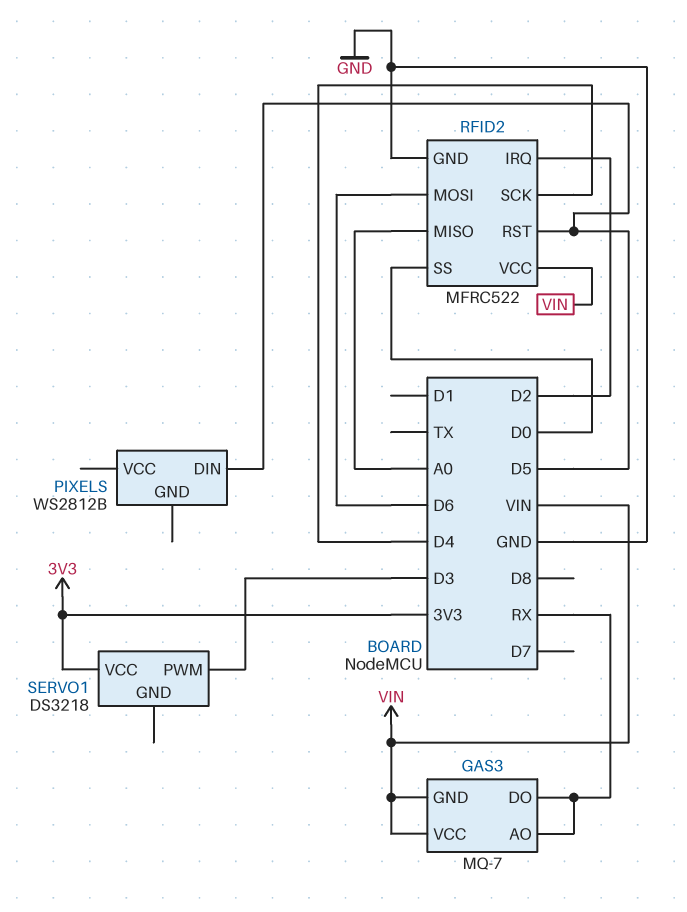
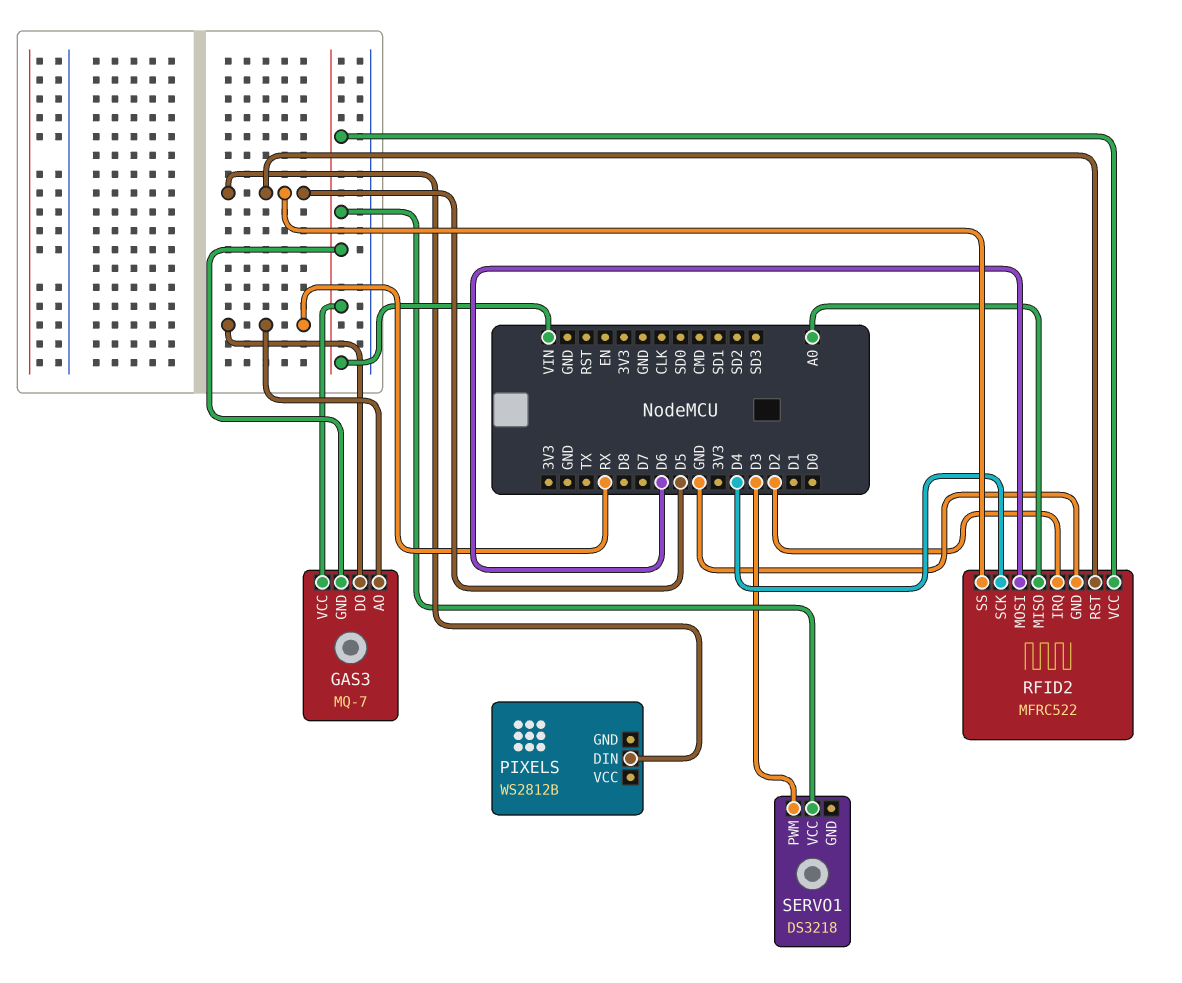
RFID2 pin SS: D0 -> D5
SERVO1 pin VCC: 3V3 -> VIN

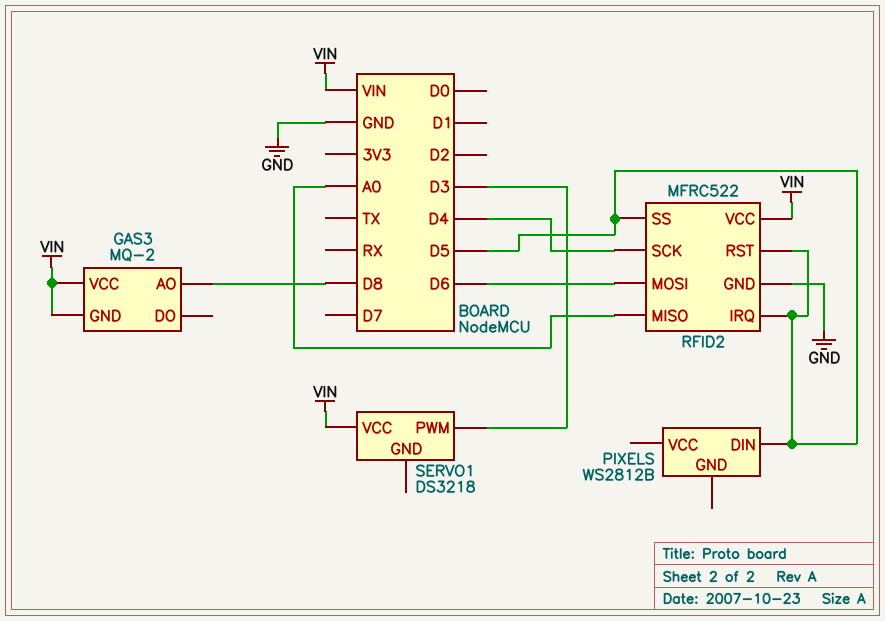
GAS3: MQ-7 -> MQ-2
GAS3 pin AO: RX -> D8
GAS3 pin DO: RX -> none
RFID2 pin IRQ: D2 -> D5

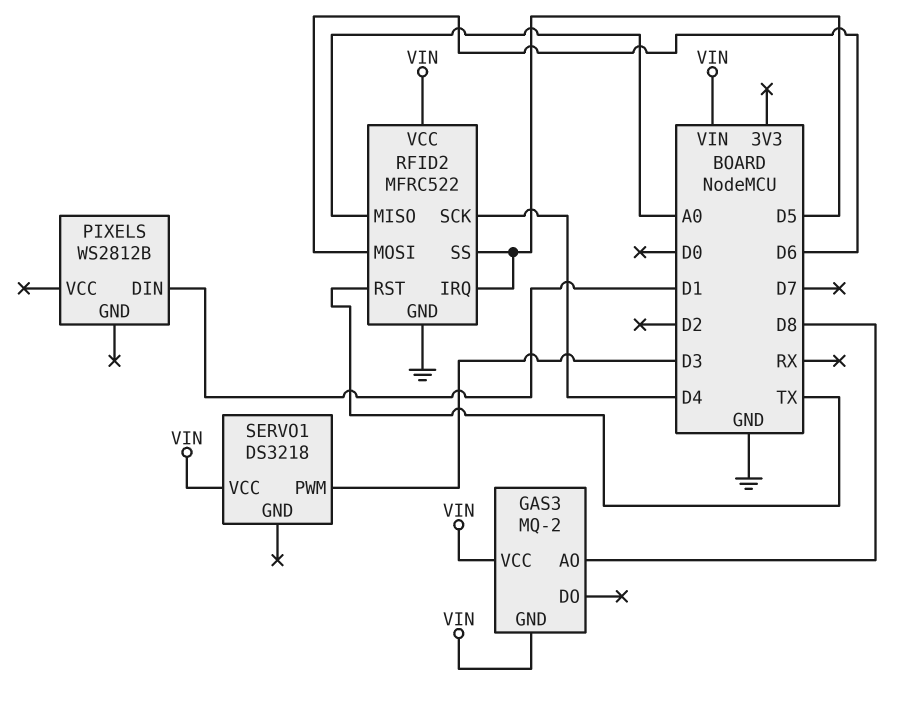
PIXELS pin DIN: D5 -> D1
RFID2 pin RST: D5 -> TX

